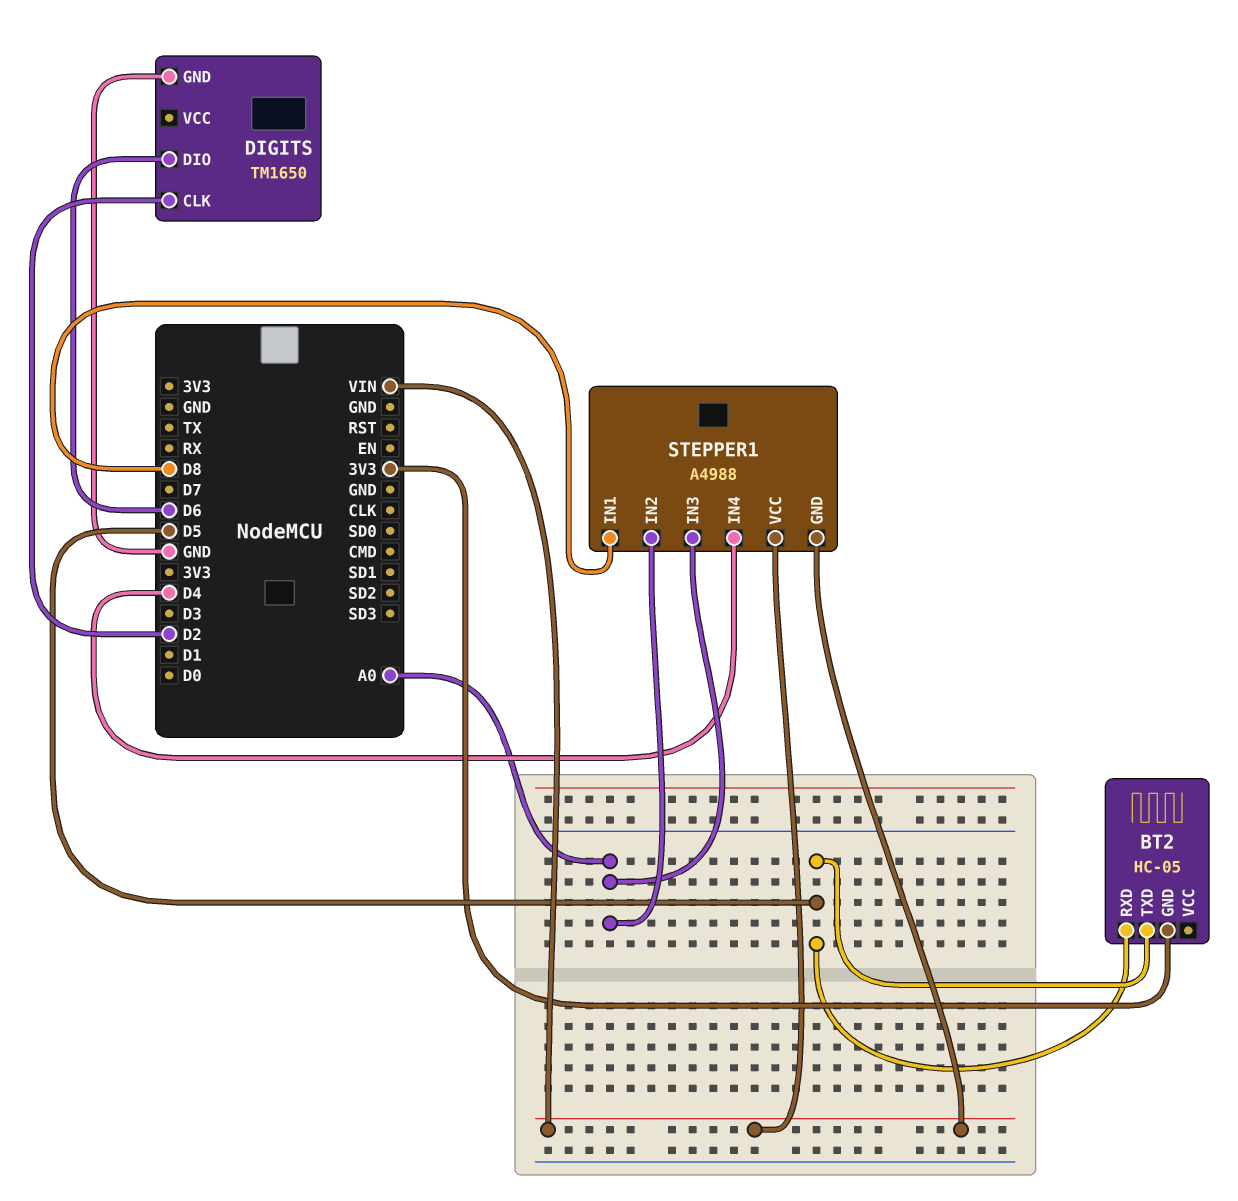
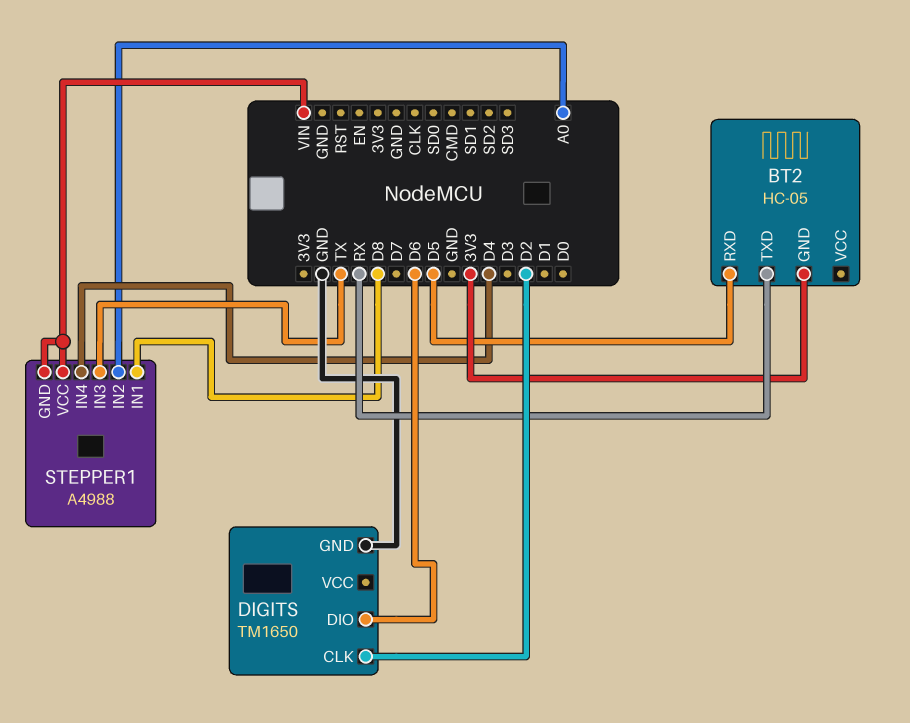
BT2 pin TXD: D5 -> RX
STEPPER1 pin IN3: A0 -> TX

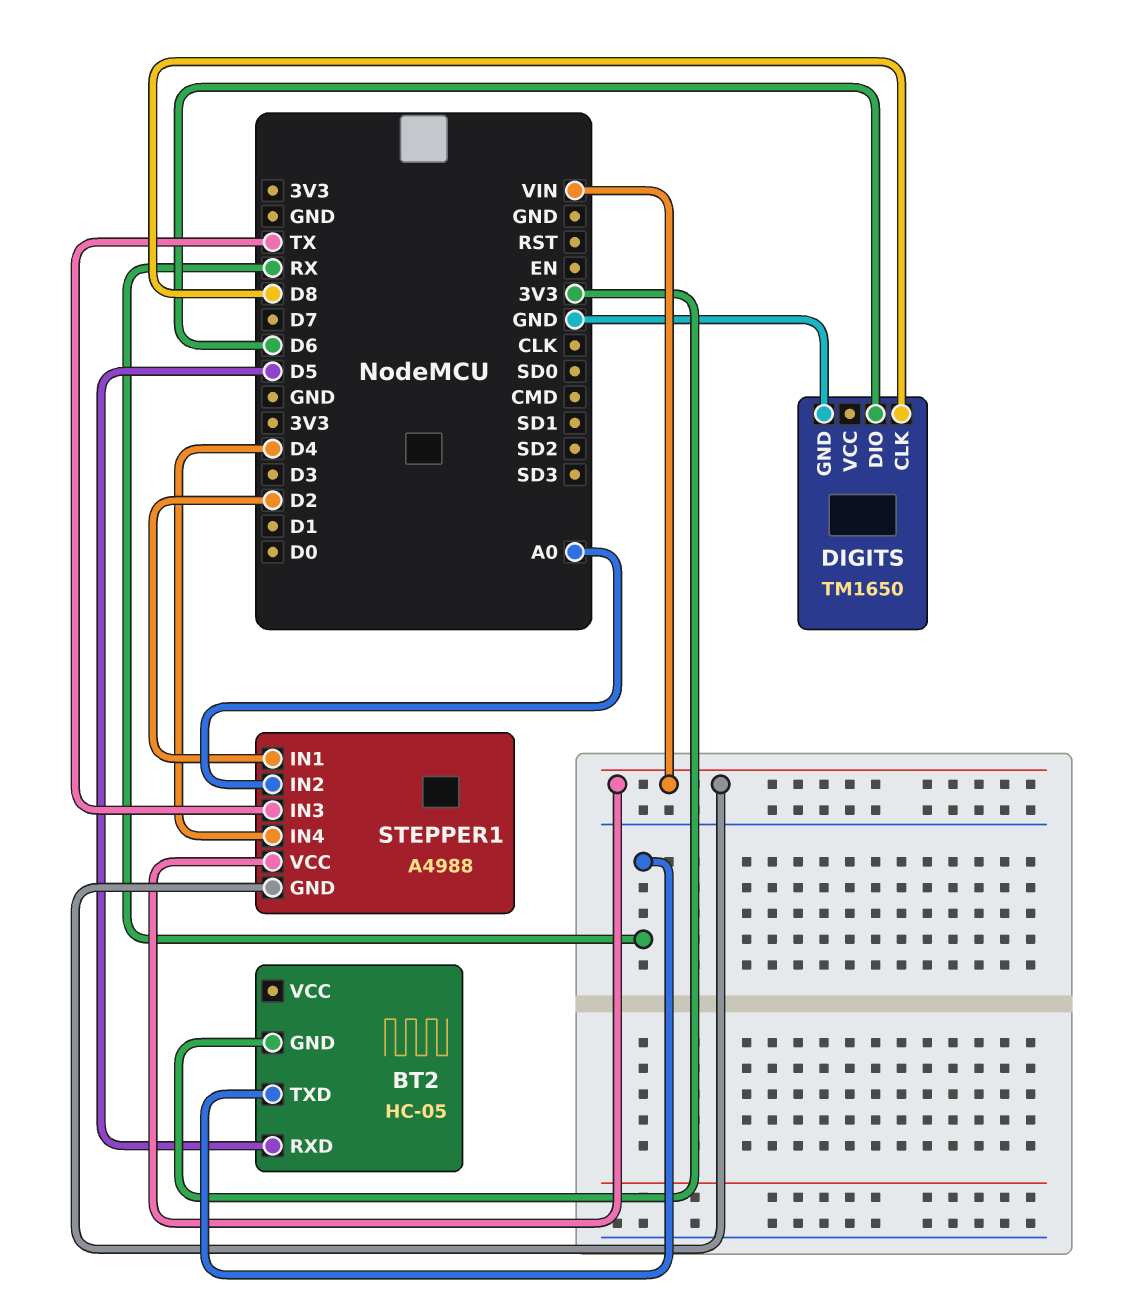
DIGITS pin CLK: D2 -> D8
STEPPER1 pin IN1: D8 -> D2

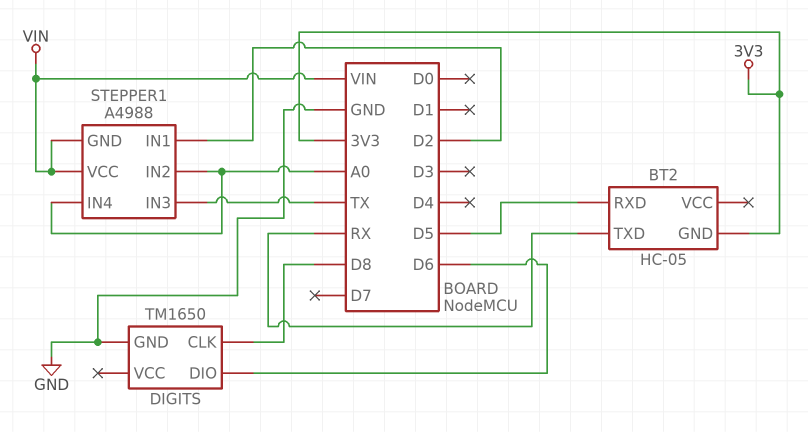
STEPPER1 pin IN4: D4 -> A0

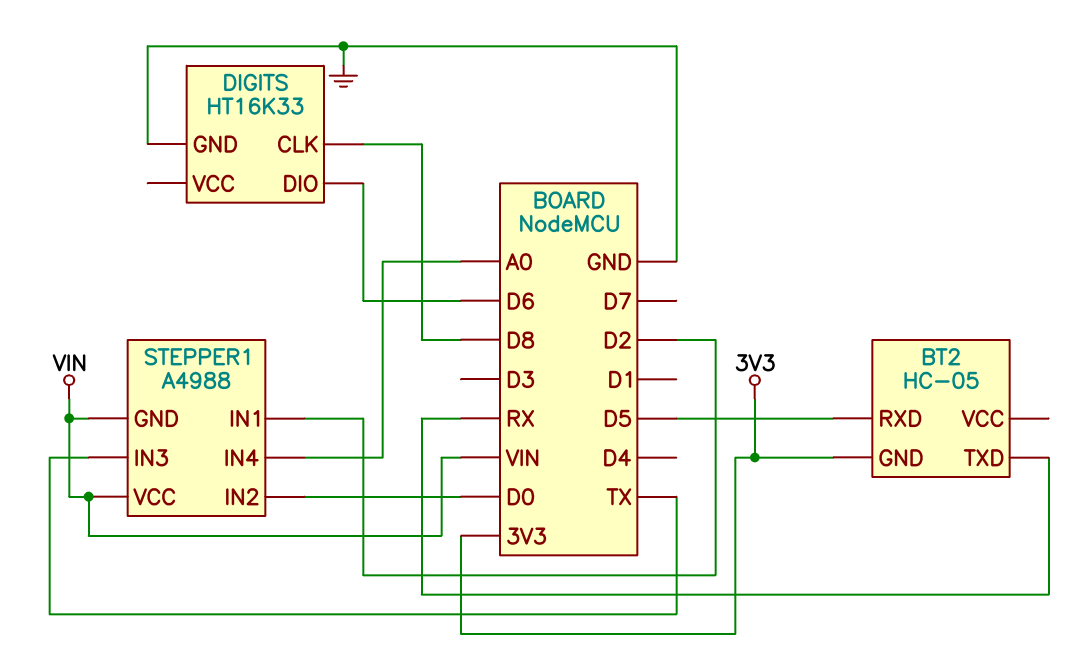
DIGITS: TM1650 -> HT16K33
STEPPER1 pin IN2: A0 -> D0

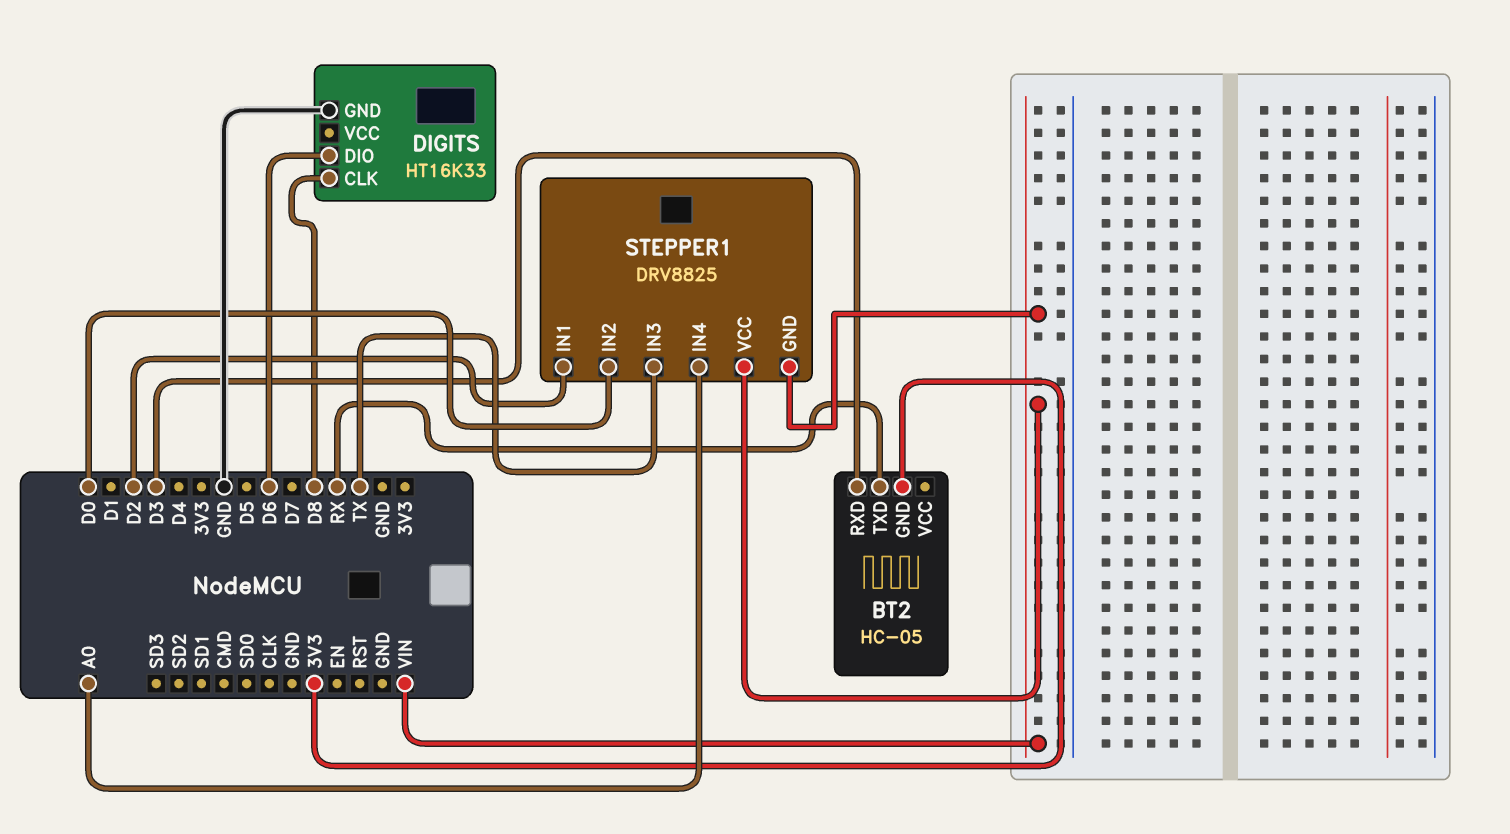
BT2 pin RXD: D5 -> D3
STEPPER1: A4988 -> DRV8825

